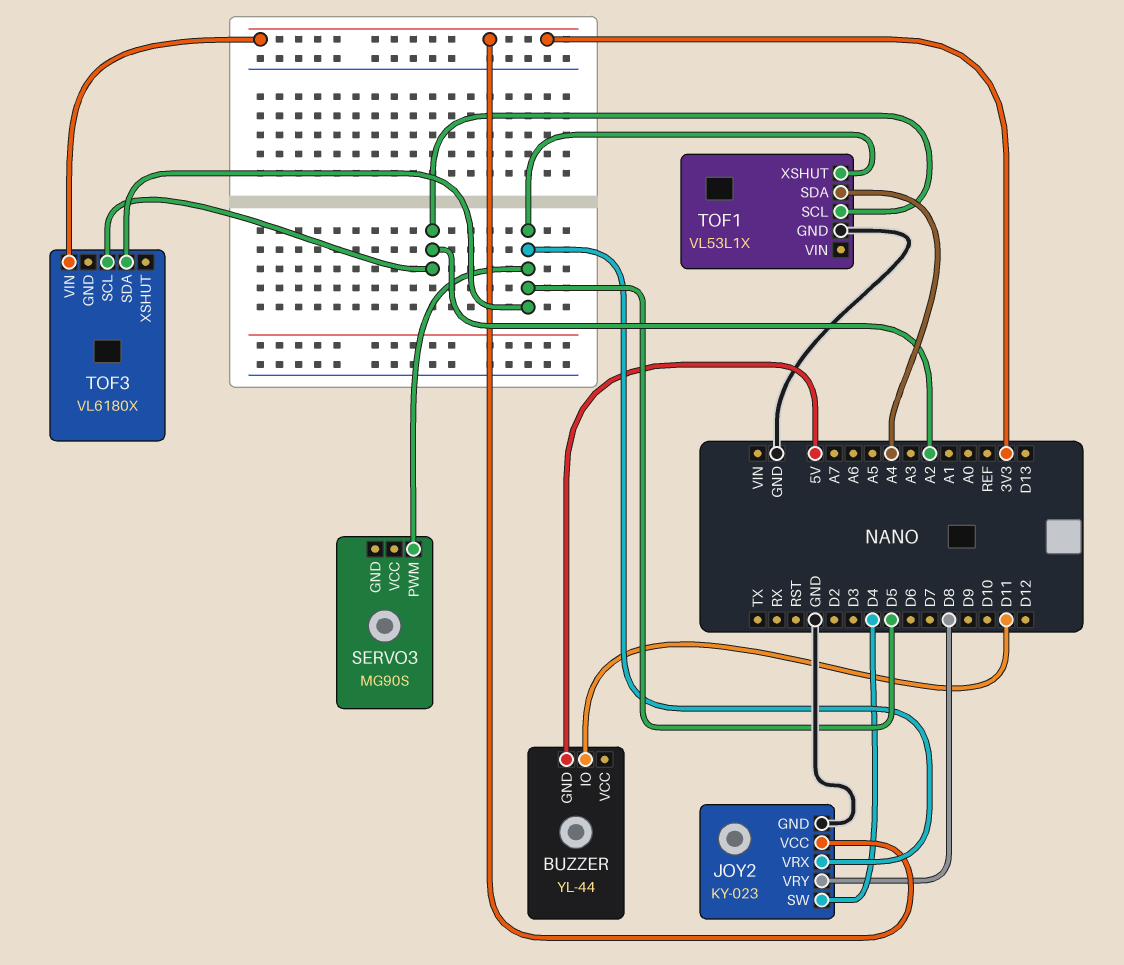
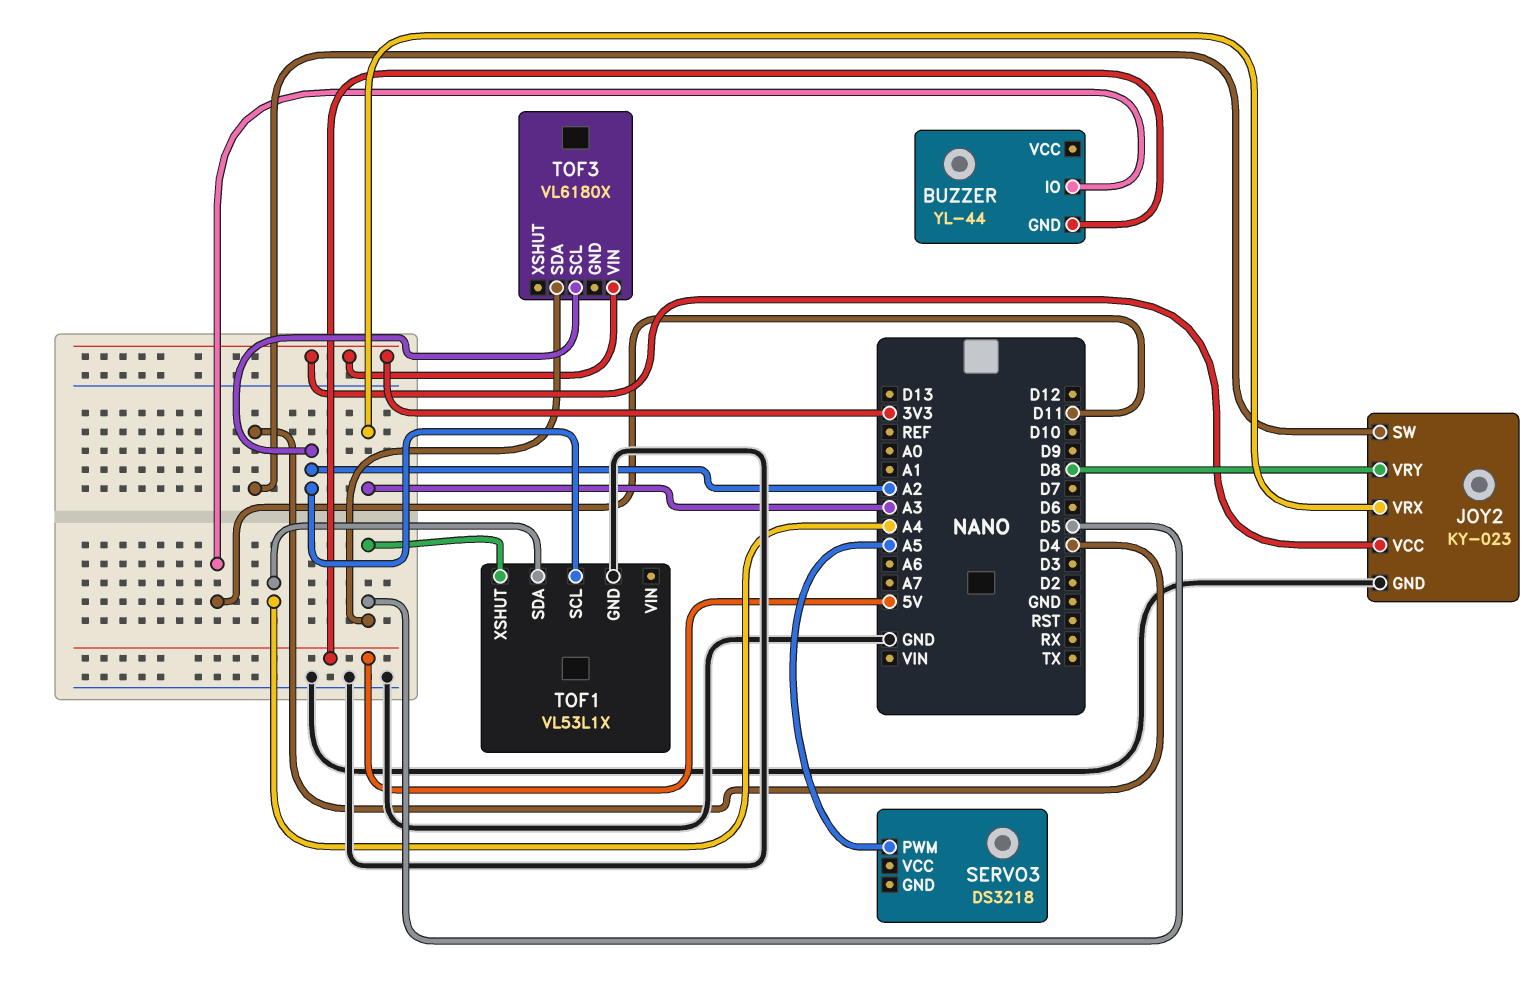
JOY2 pin VRX: D5 -> A3
SERVO3: MG90S -> DS3218
SERVO3 pin PWM: D5 -> A5

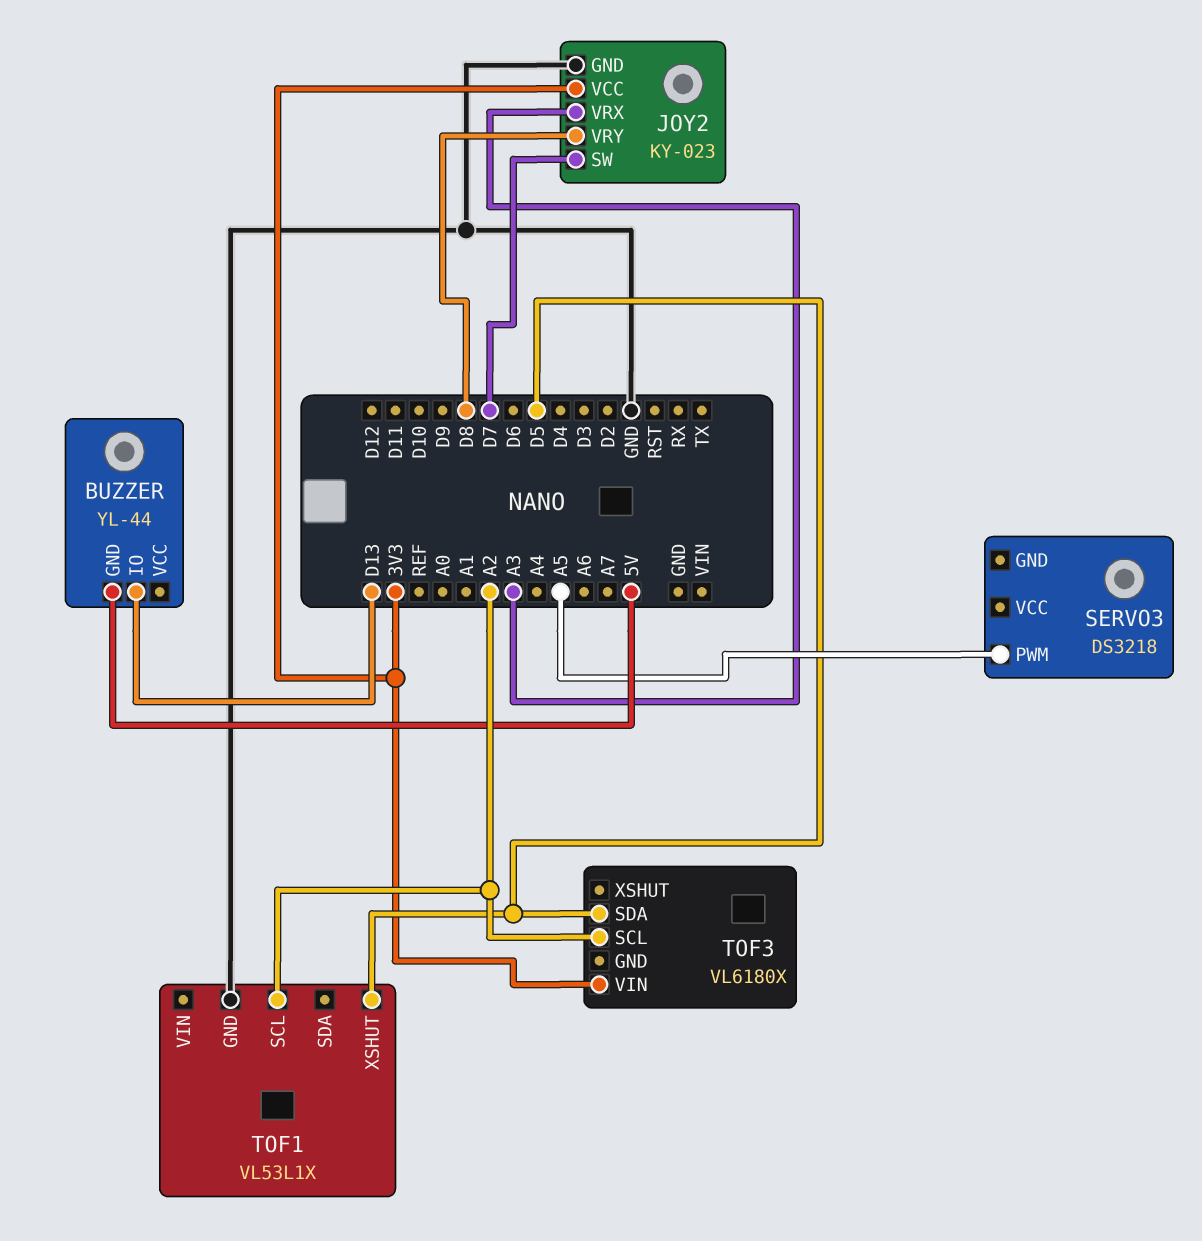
BUZZER pin IO: D11 -> D13
JOY2 pin SW: D4 -> D7
TOF1 pin SDA: A4 -> none

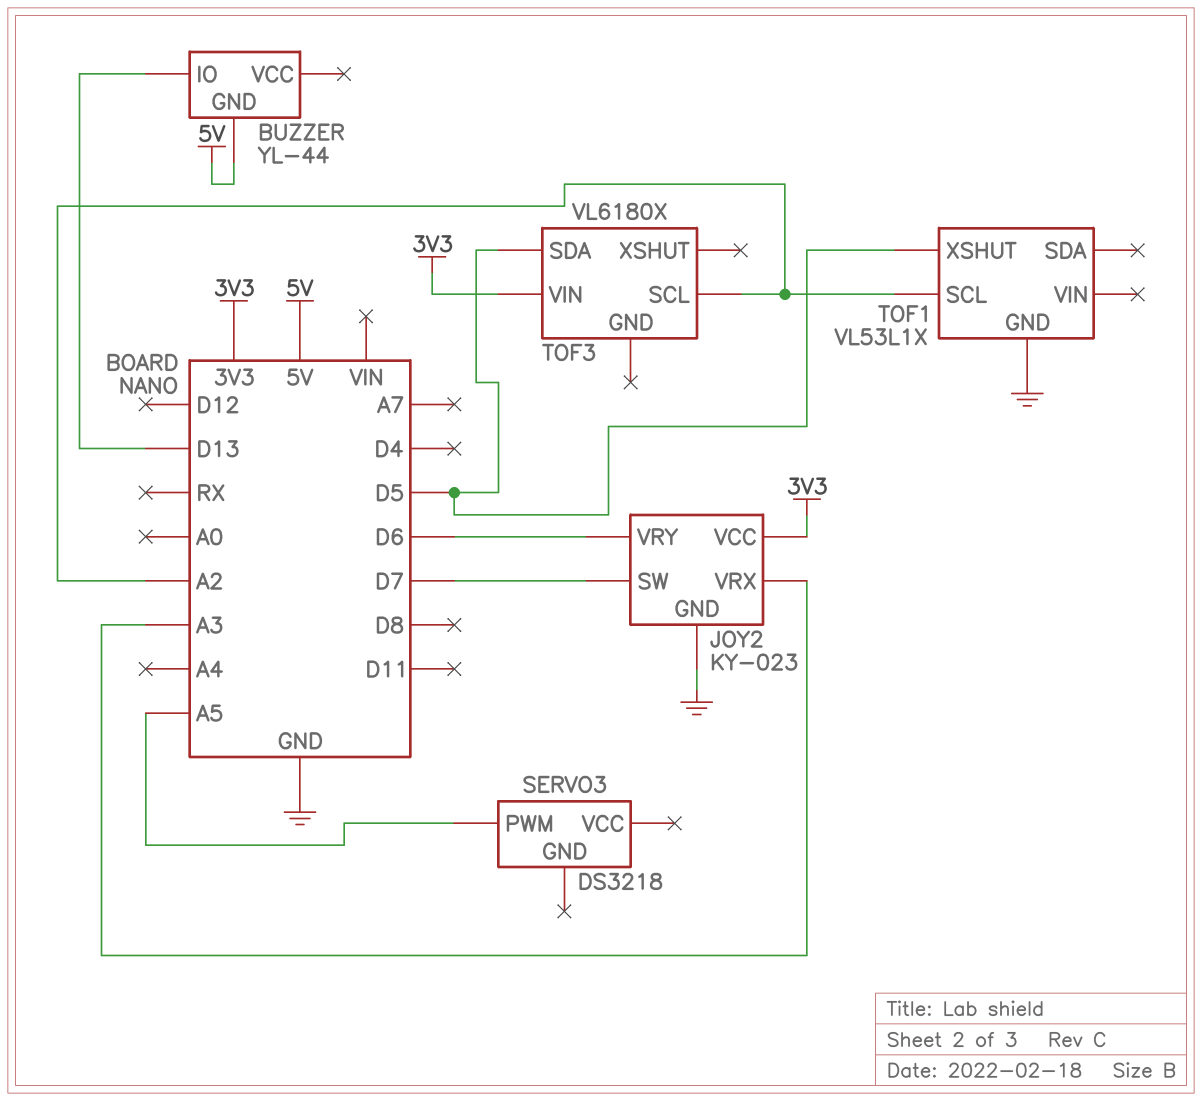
JOY2 pin VRY: D8 -> D6

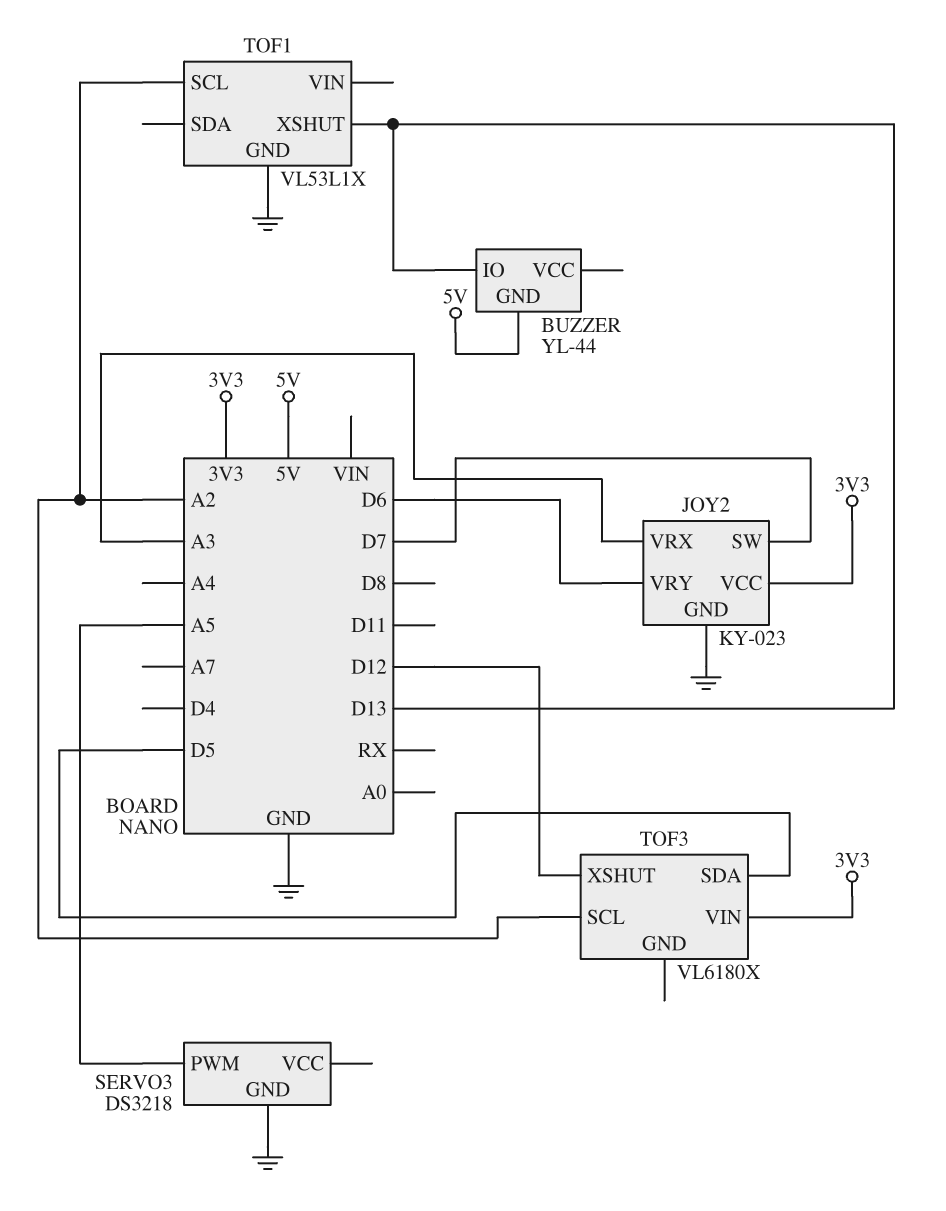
SERVO3 pin GND: none -> GND
TOF1 pin XSHUT: D5 -> D13
TOF3 pin XSHUT: none -> D12

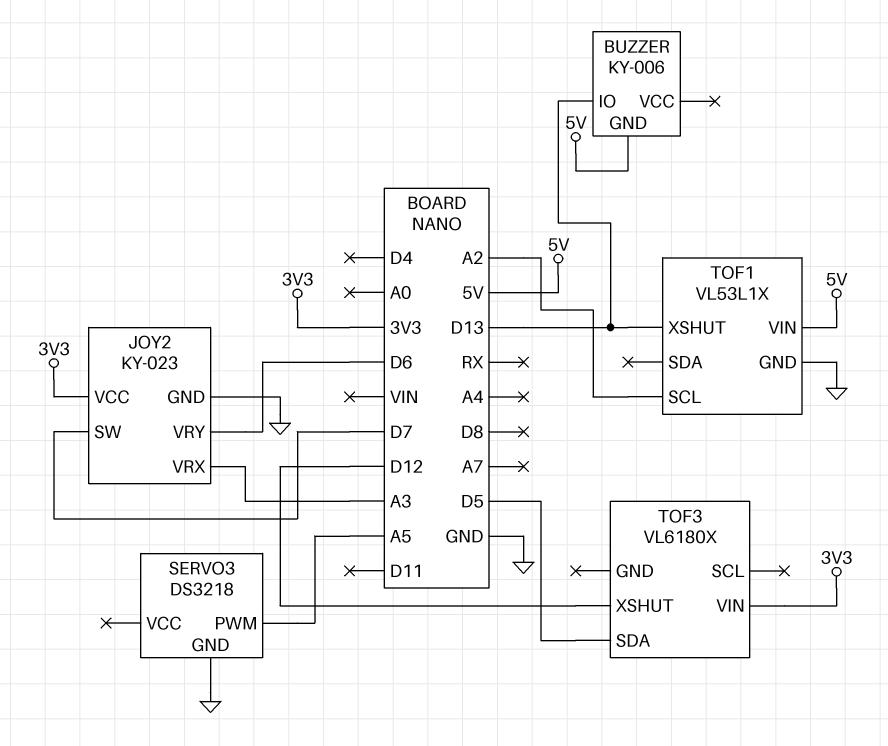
BUZZER: YL-44 -> KY-006
TOF1 pin VIN: none -> 5V
TOF3 pin SCL: A2 -> none

